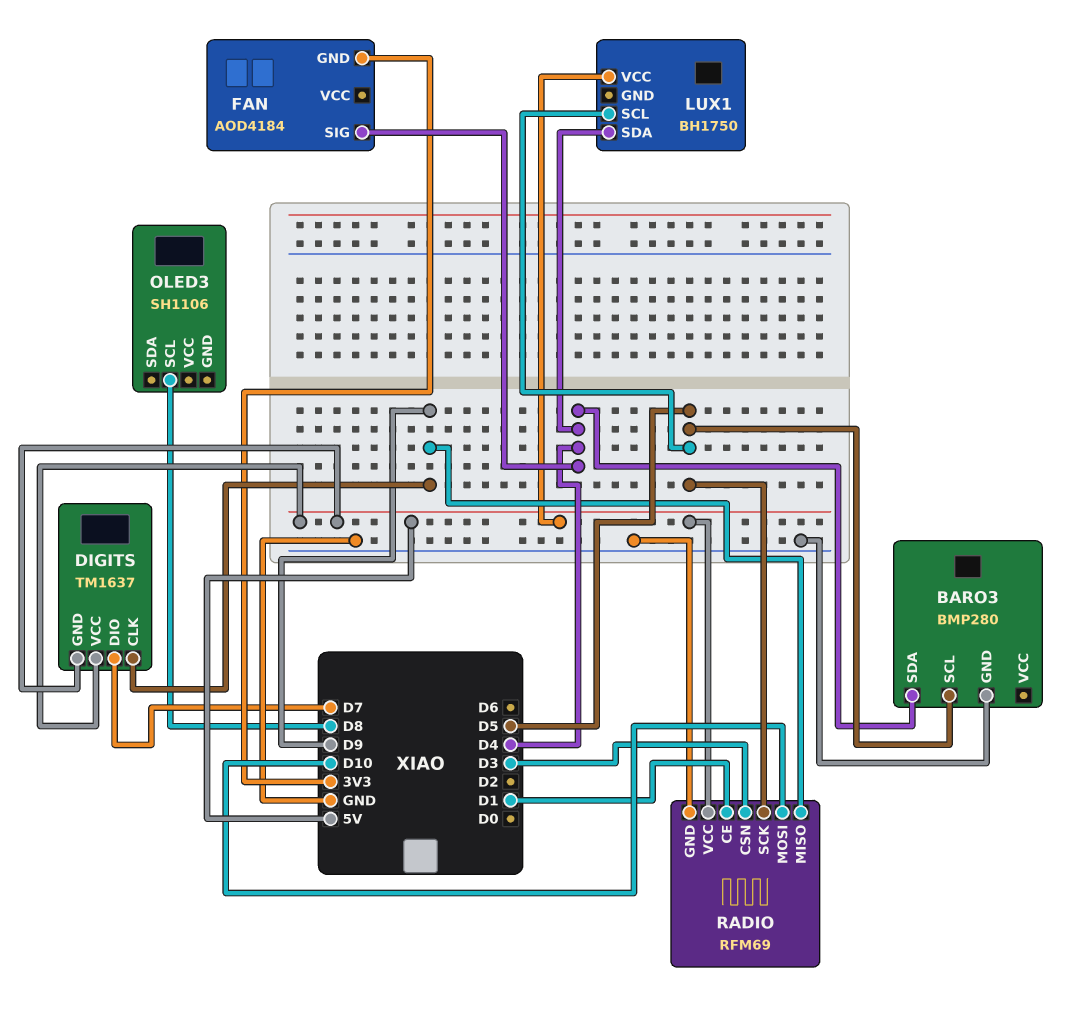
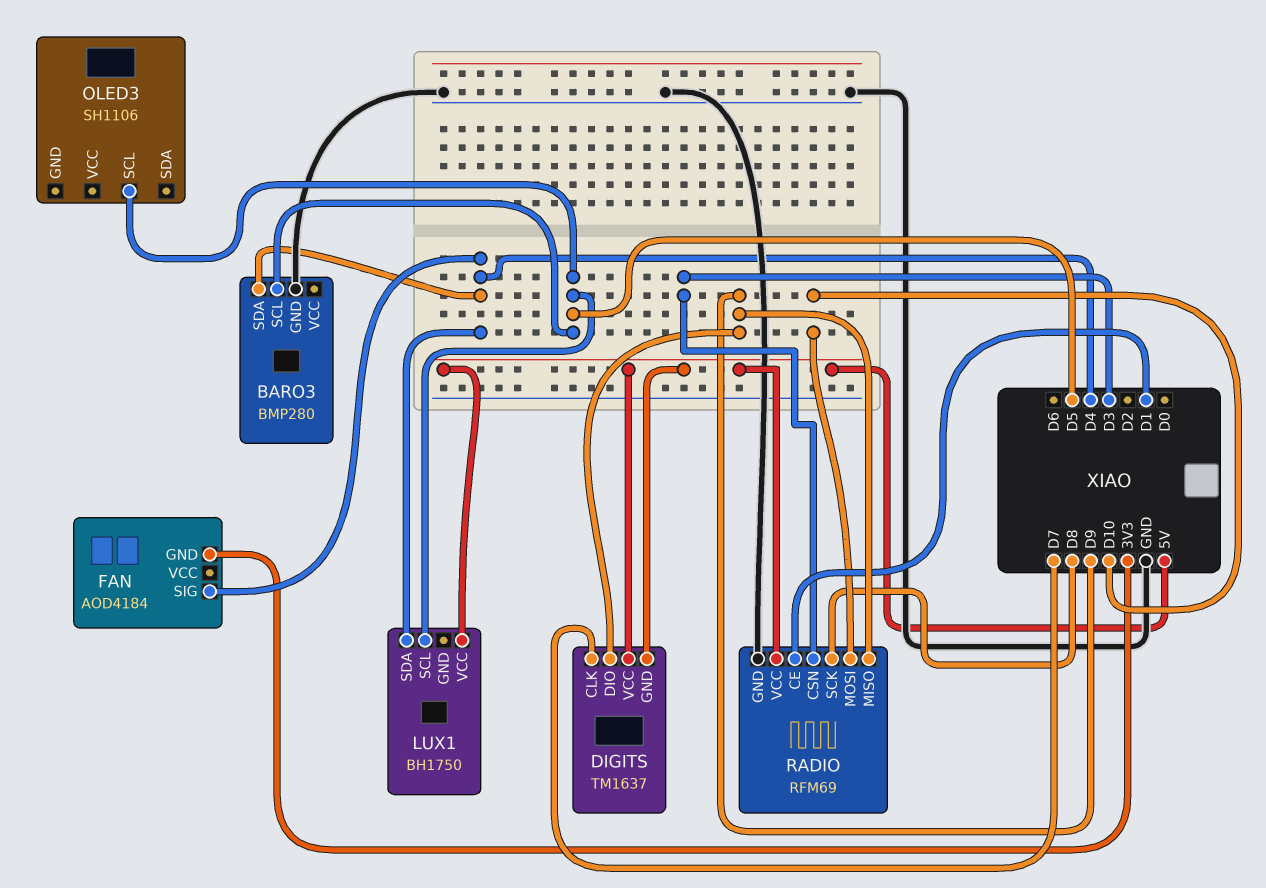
DIGITS pin CLK: D9 -> D7
DIGITS pin DIO: D7 -> D9
OLED3 pin SCL: D8 -> D5
RADIO pin SCK: D5 -> D8

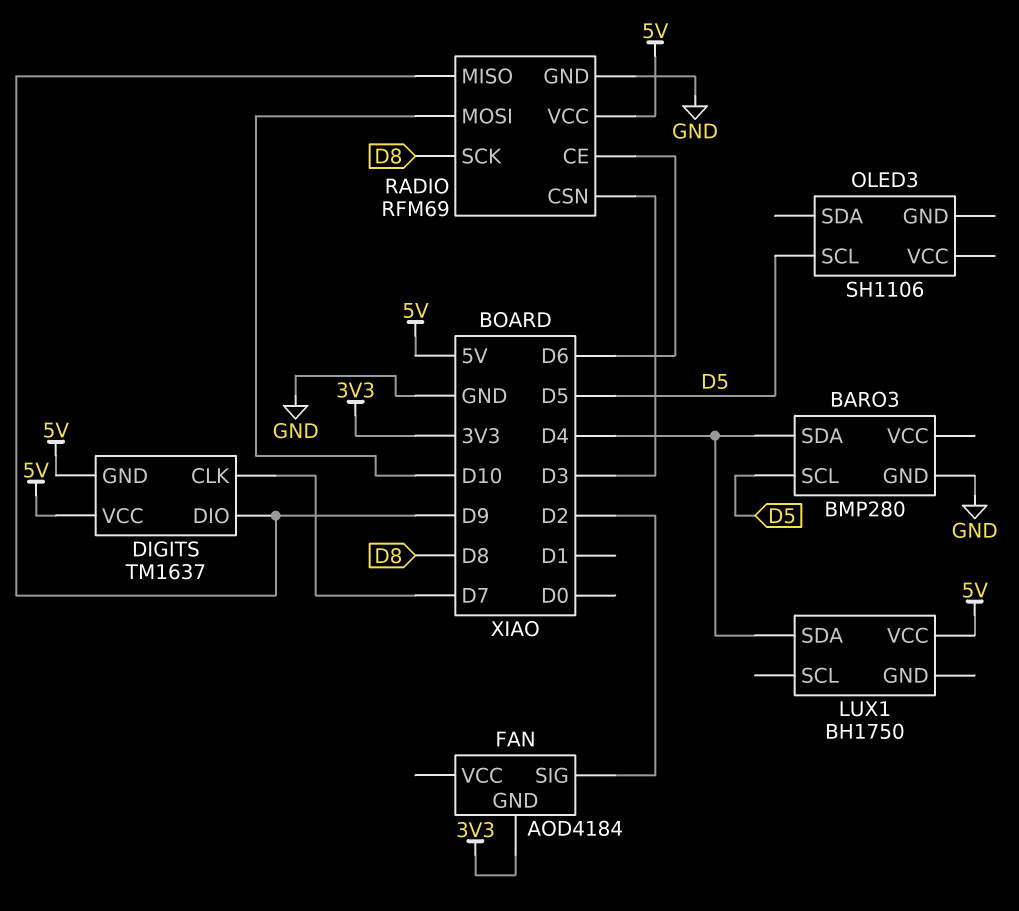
FAN pin SIG: D4 -> D2
LUX1 pin SCL: D5 -> none
RADIO pin CE: D1 -> D6

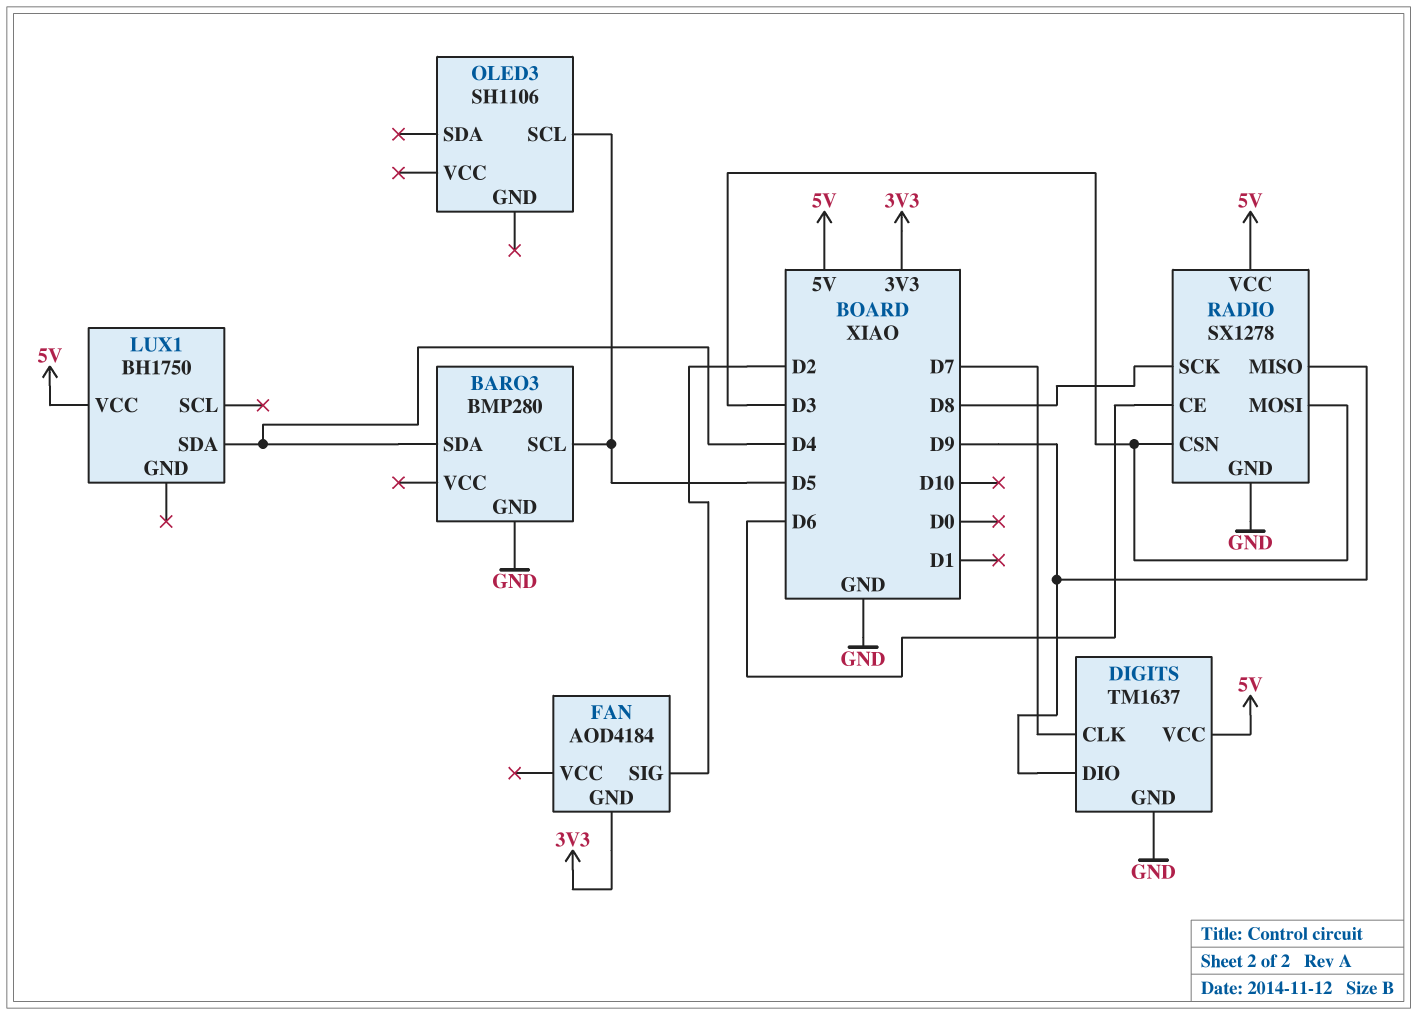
DIGITS pin GND: 5V -> GND
RADIO: RFM69 -> SX1278
RADIO pin MOSI: D10 -> D3

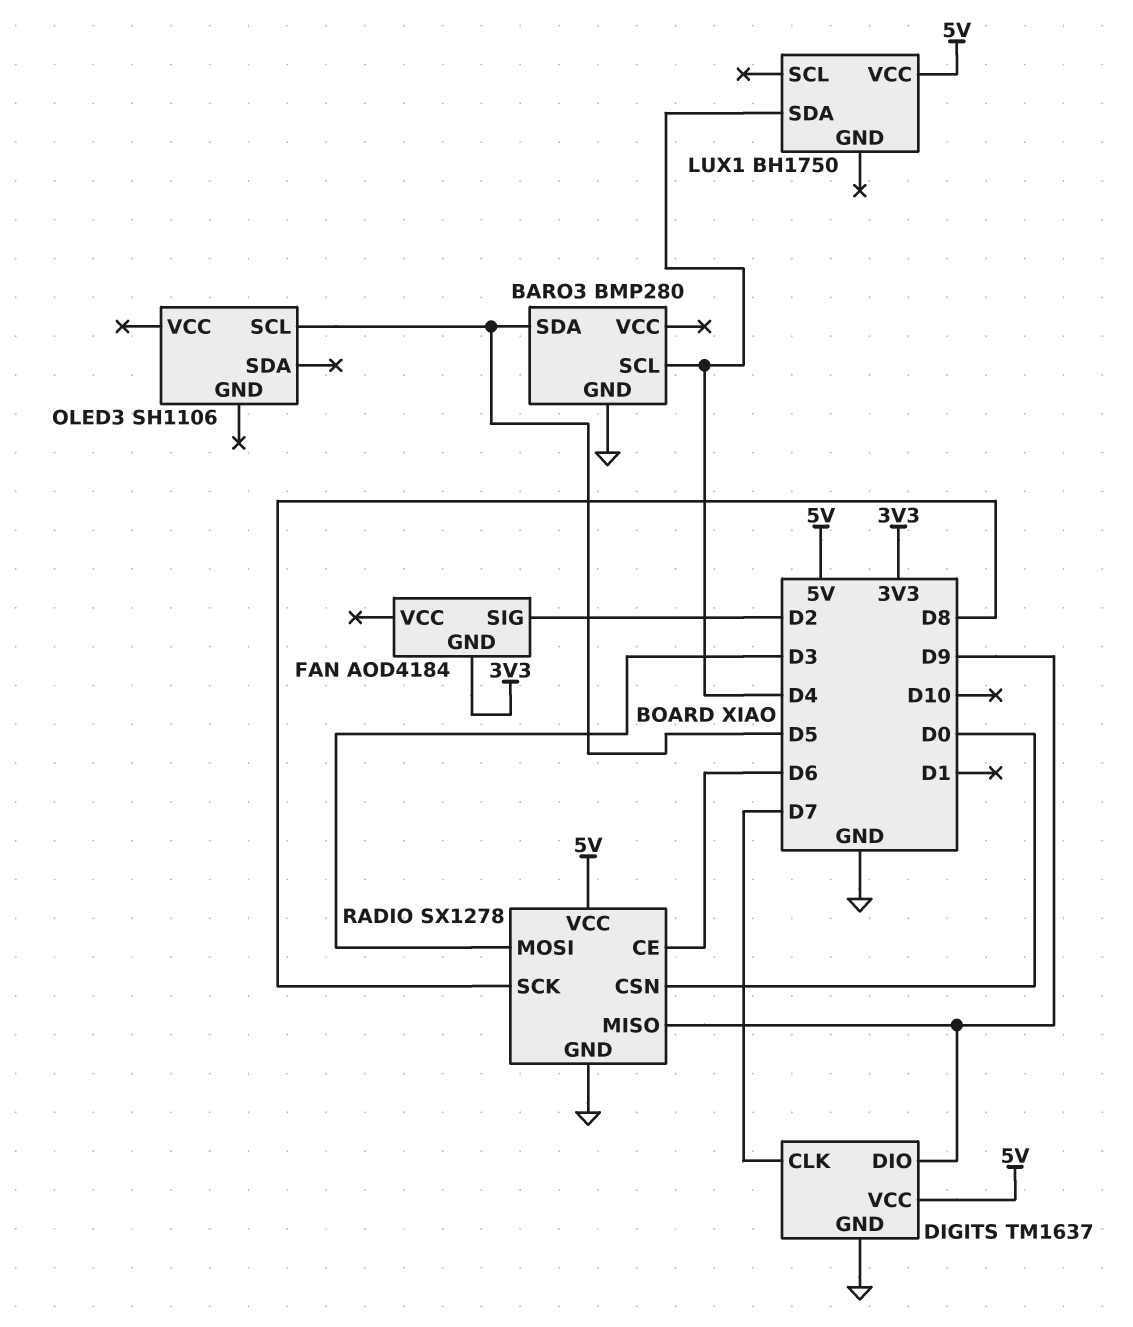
BARO3 pin SCL: D5 -> D4
BARO3 pin SDA: D4 -> D5
RADIO pin CSN: D3 -> D0

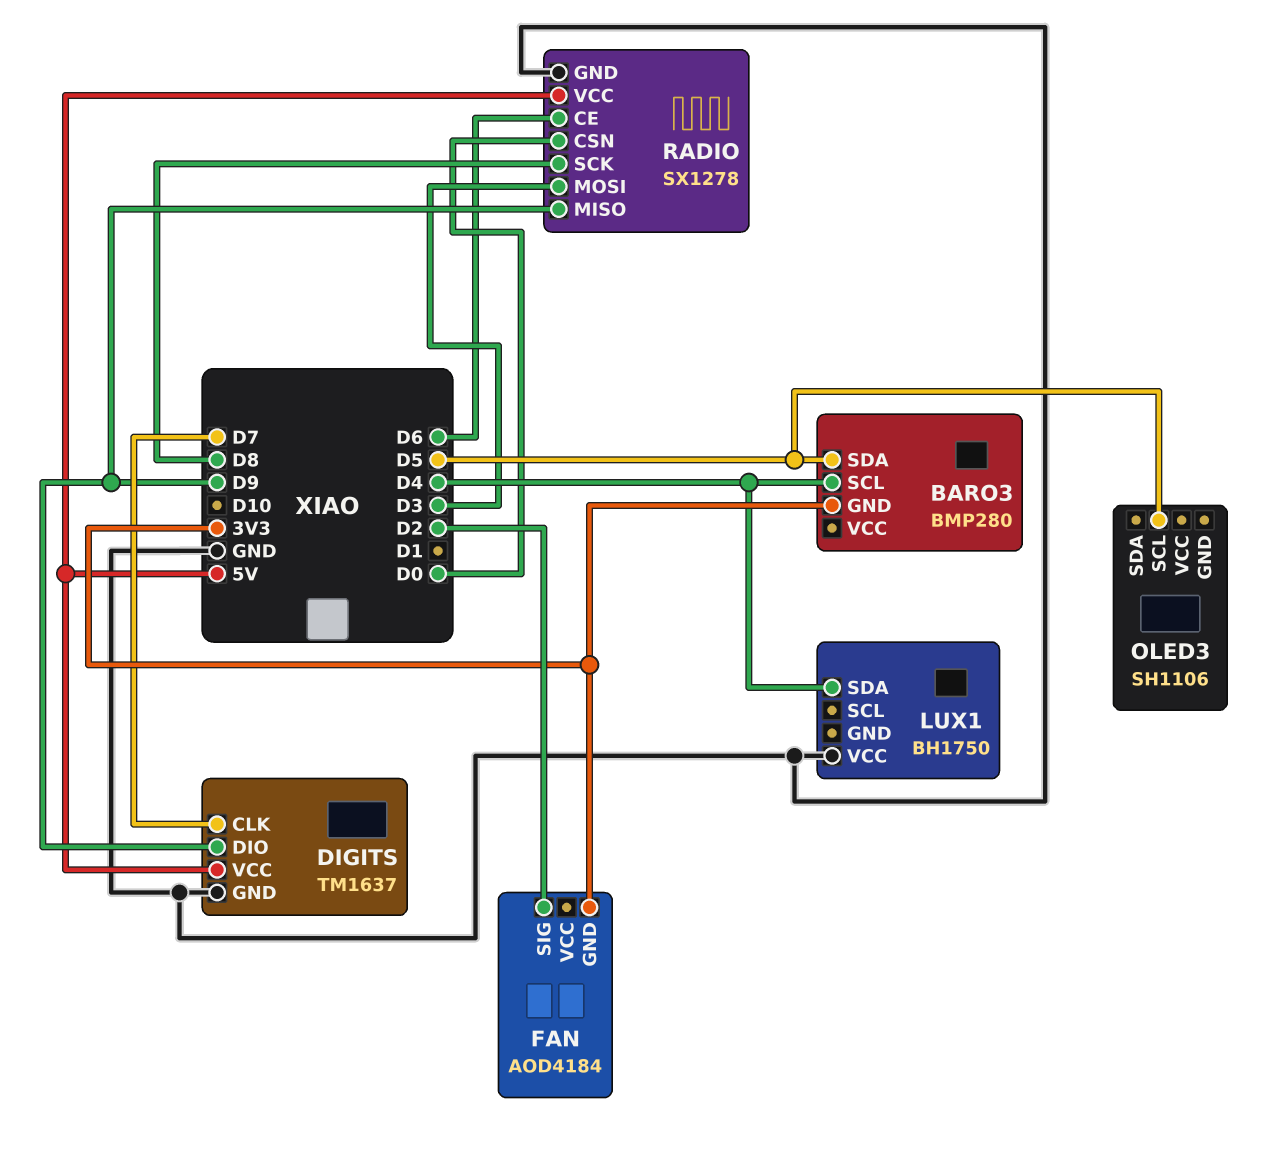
BARO3 pin GND: GND -> 3V3
LUX1 pin VCC: 5V -> GND

